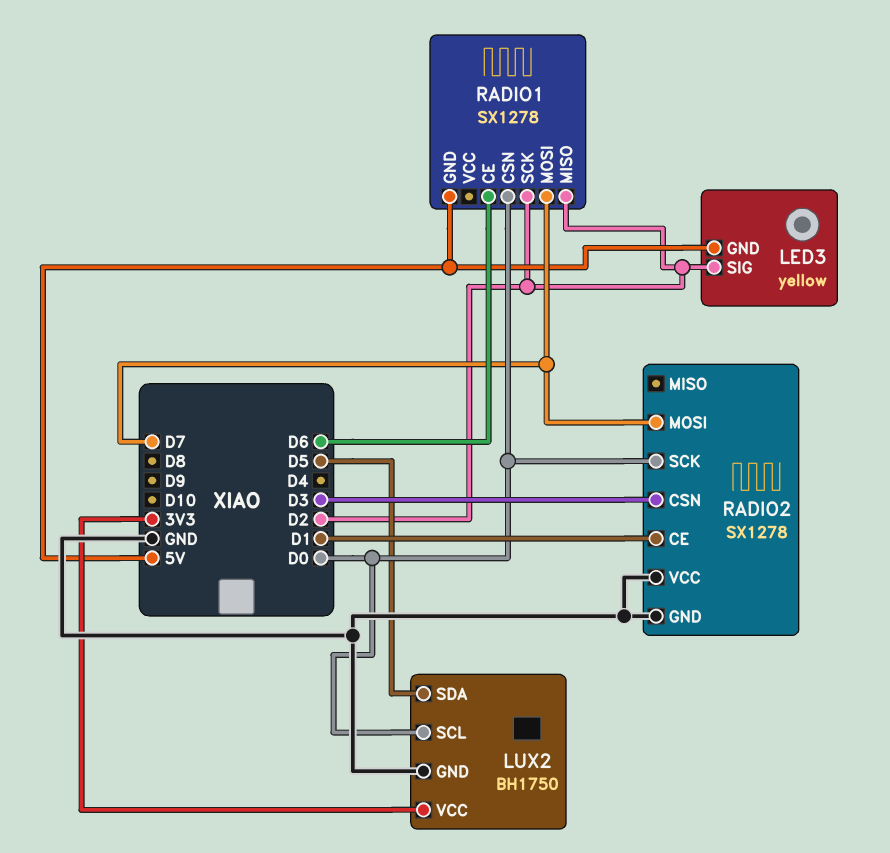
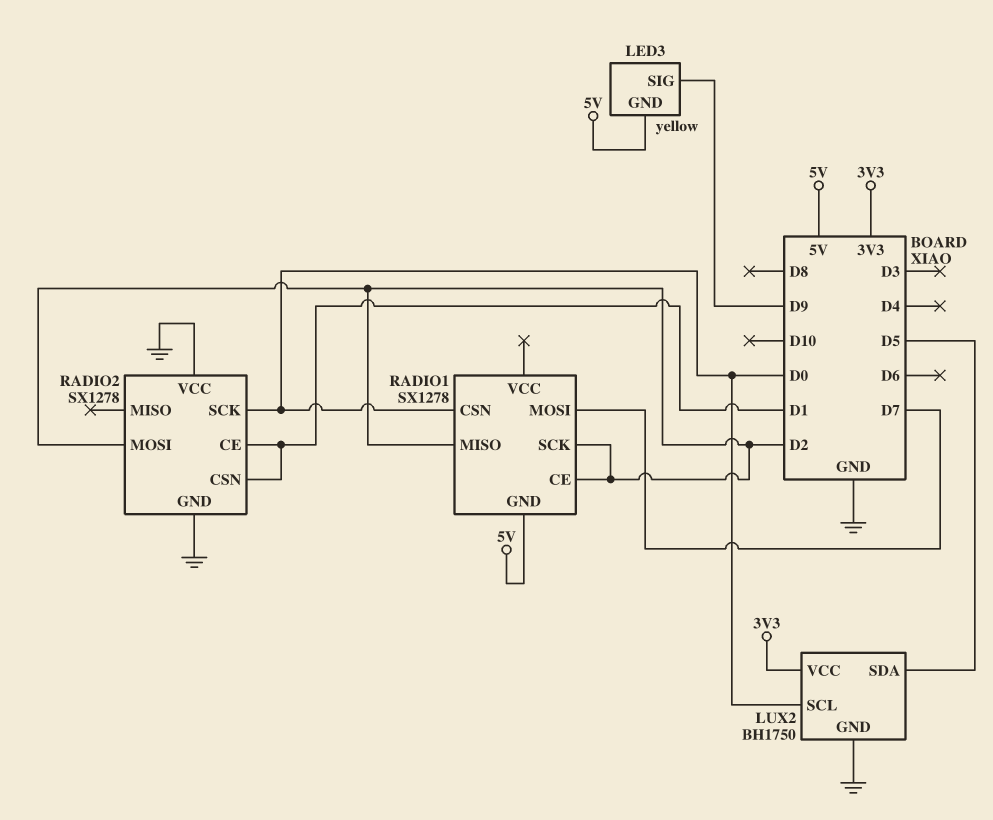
LED3 pin SIG: D2 -> D9
RADIO1 pin CE: D6 -> D2
RADIO2 pin CSN: D3 -> D1
RADIO2 pin MOSI: D7 -> D2

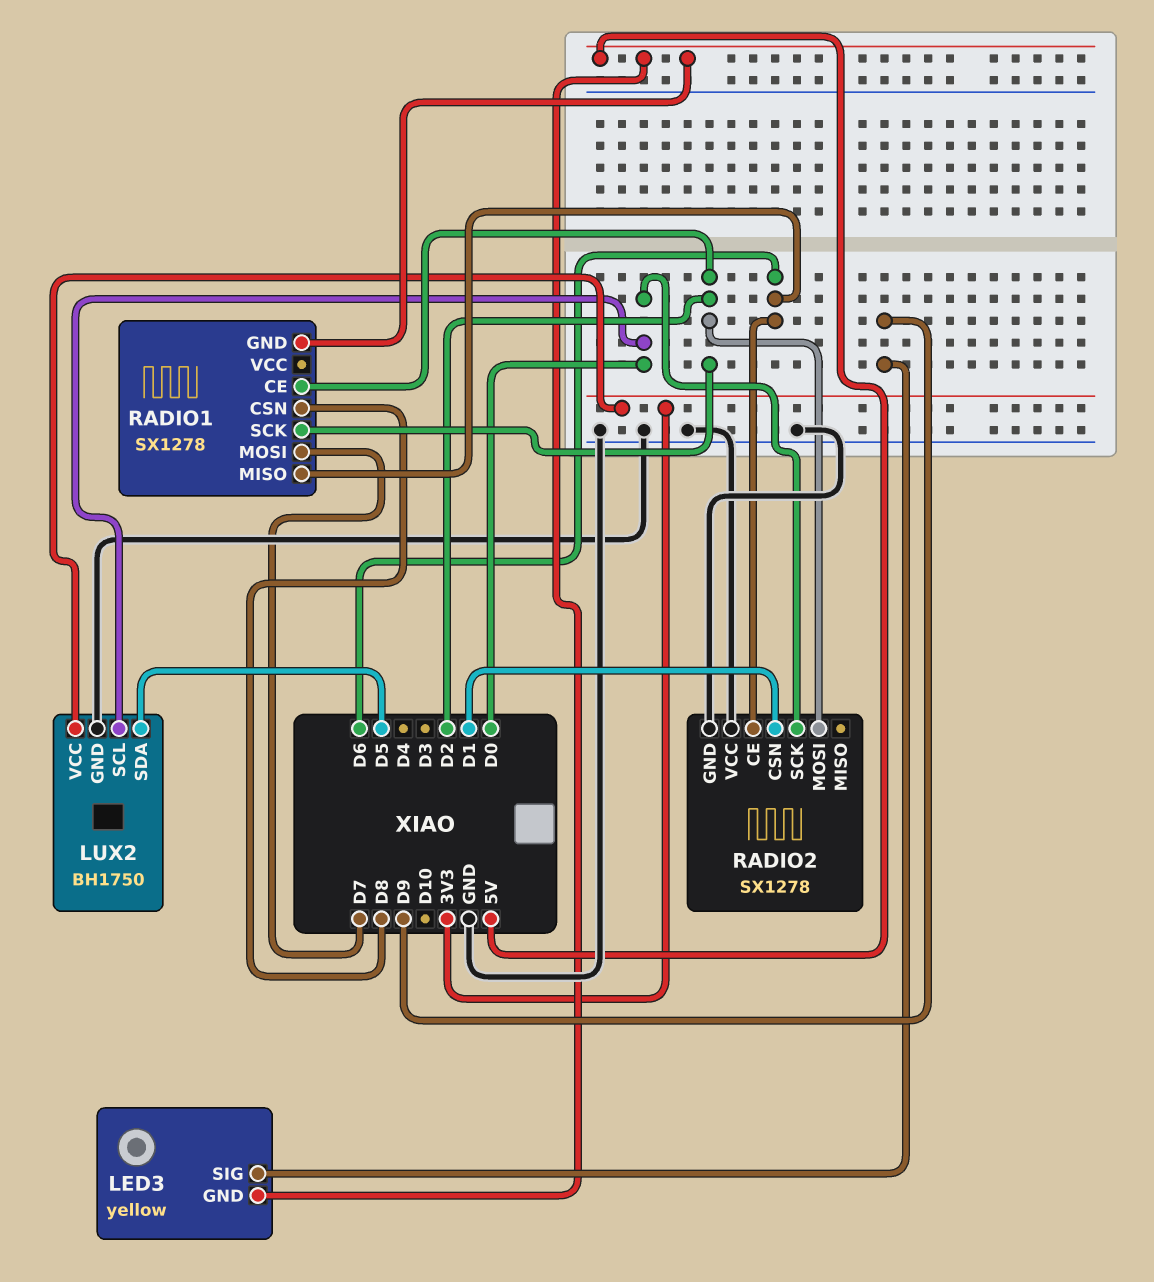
RADIO1 pin CSN: D0 -> D8
RADIO1 pin MISO: D2 -> D6
RADIO2 pin CE: D1 -> D6

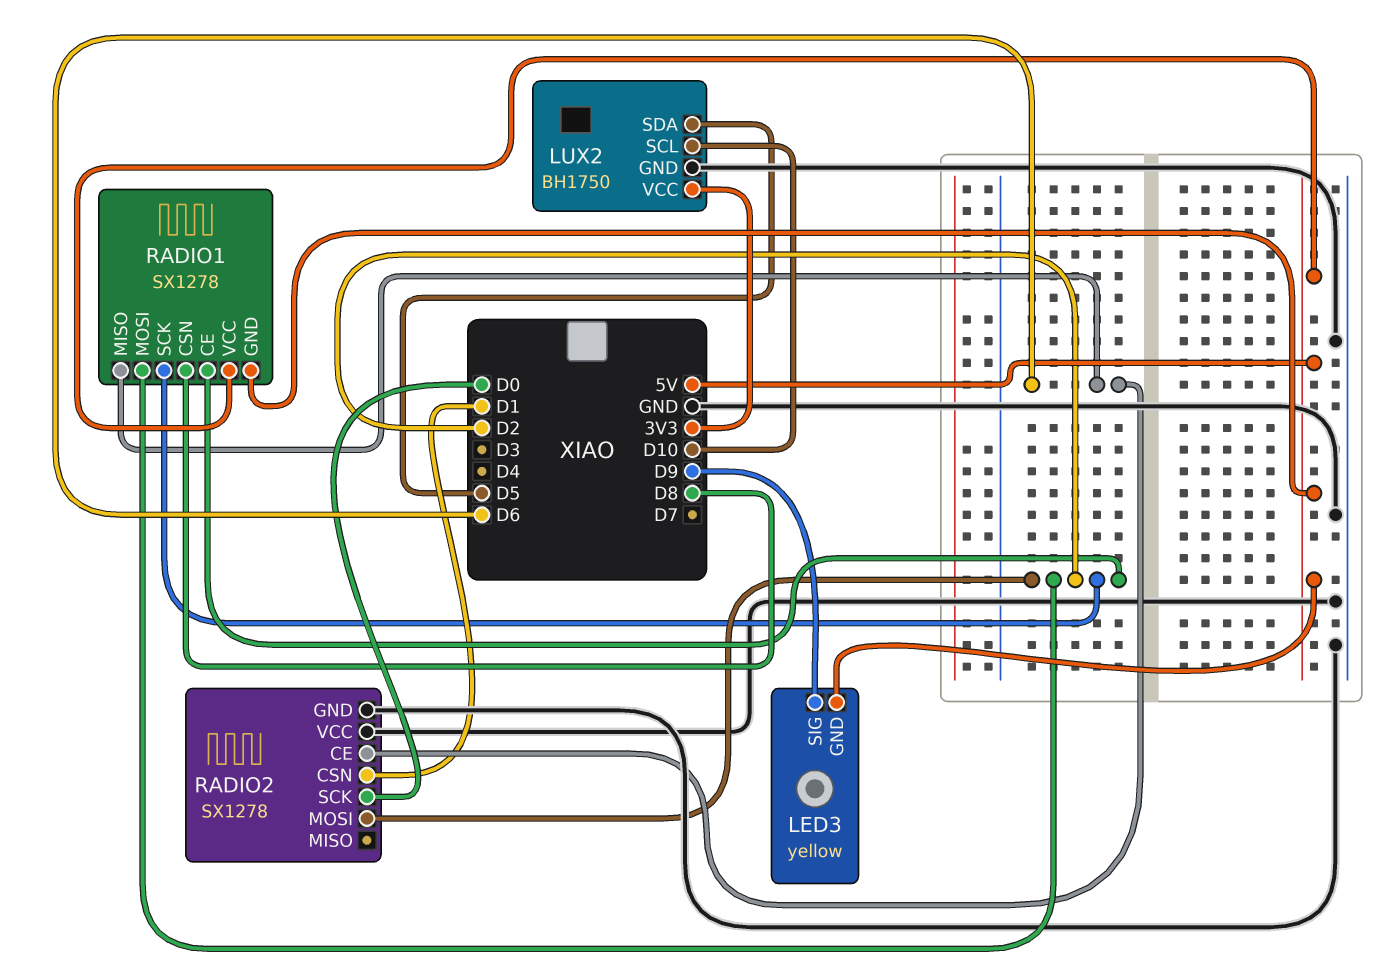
LUX2 pin SCL: D0 -> D10
RADIO1 pin MOSI: D7 -> D2
RADIO1 pin VCC: none -> 5V

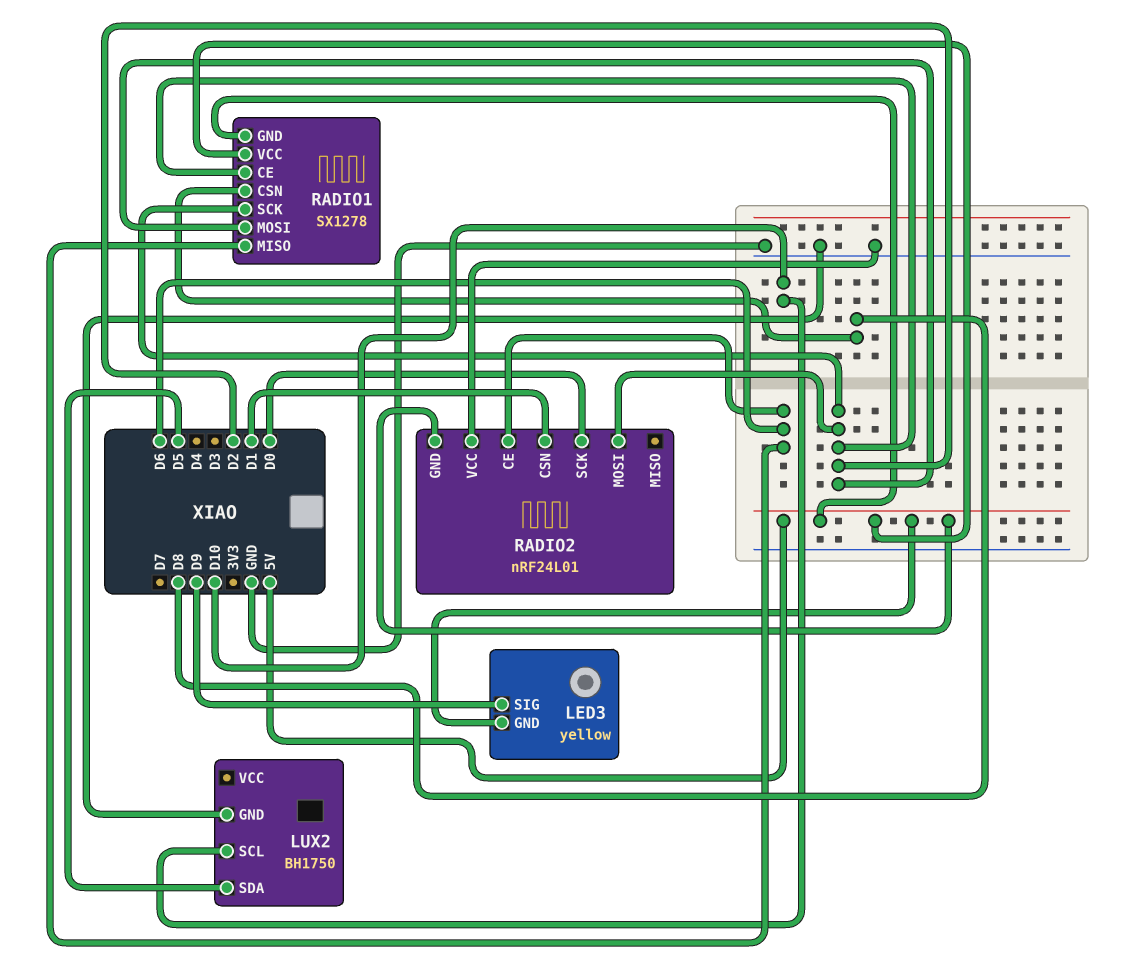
LUX2 pin VCC: 3V3 -> none
RADIO2: SX1278 -> nRF24L01
RADIO2 pin GND: GND -> 5V

